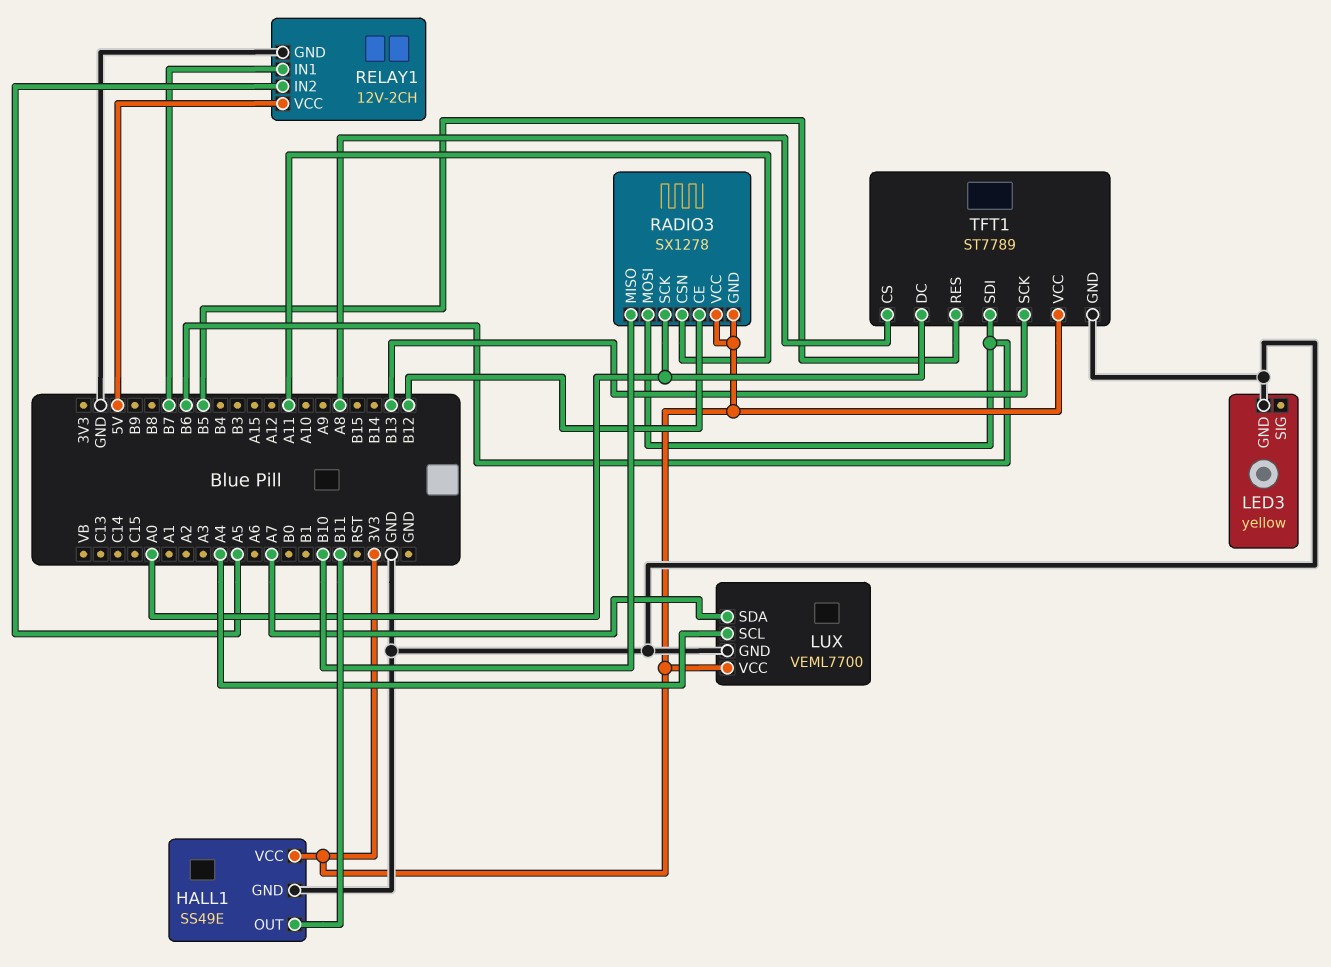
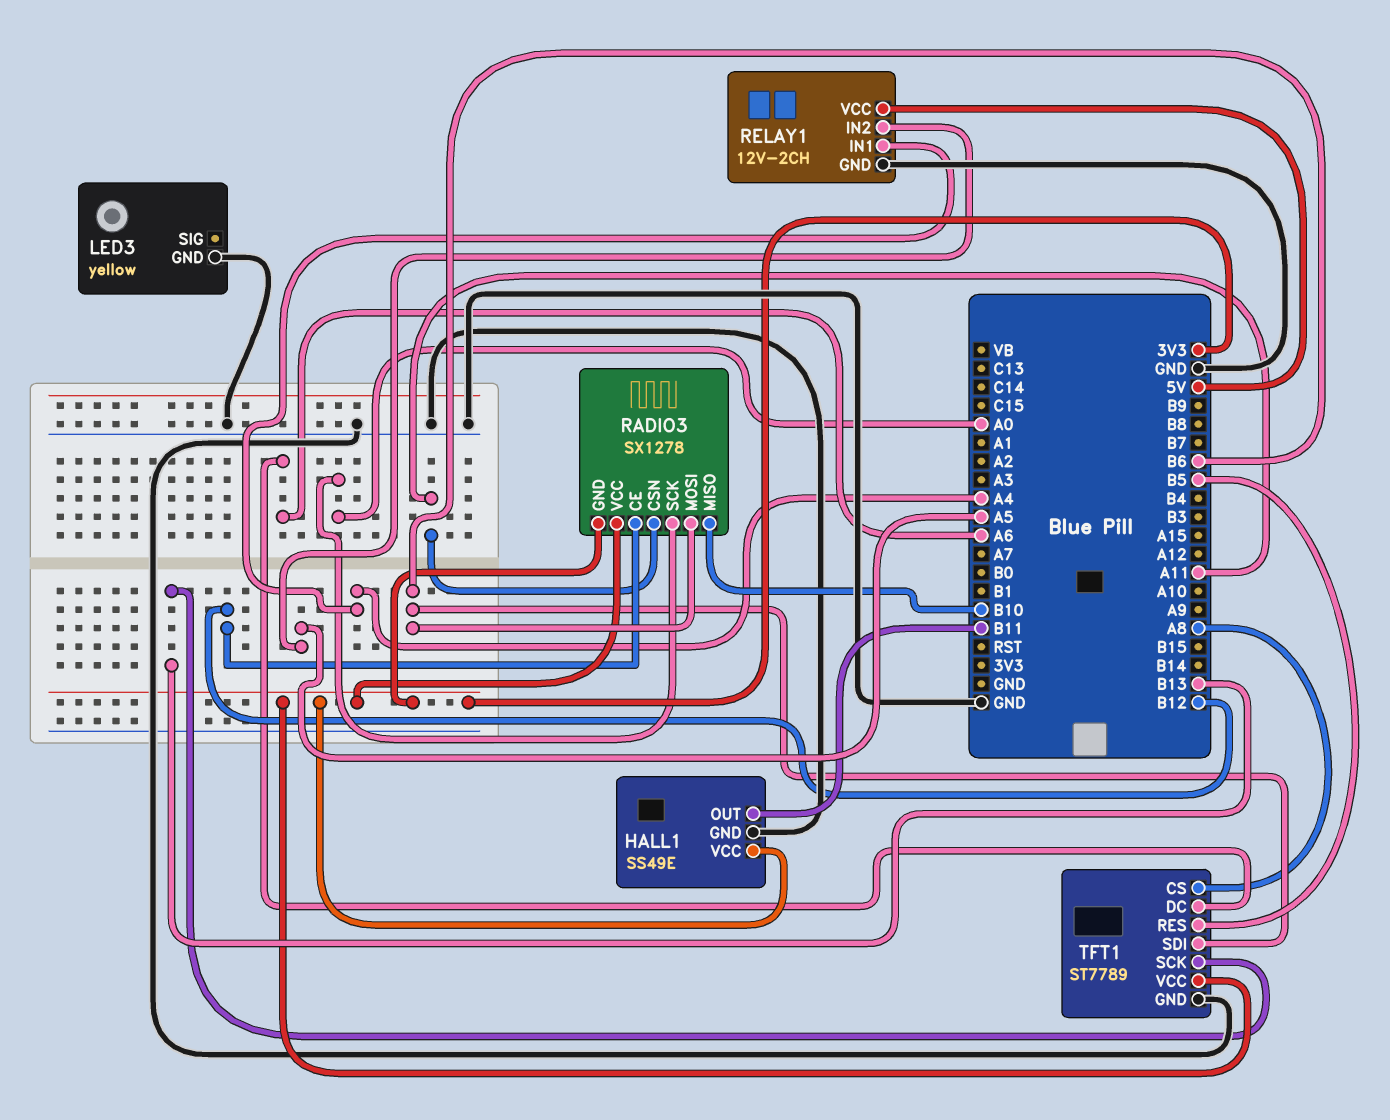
LUX: VEML7700 -> none
LUX pin GND: GND -> none
LUX pin SCL: A4 -> none
LUX pin SDA: A7 -> none
LUX pin VCC: 3V3 -> none
RELAY1 pin IN1: B7 -> A4
TFT1 pin DC: A0 -> A6

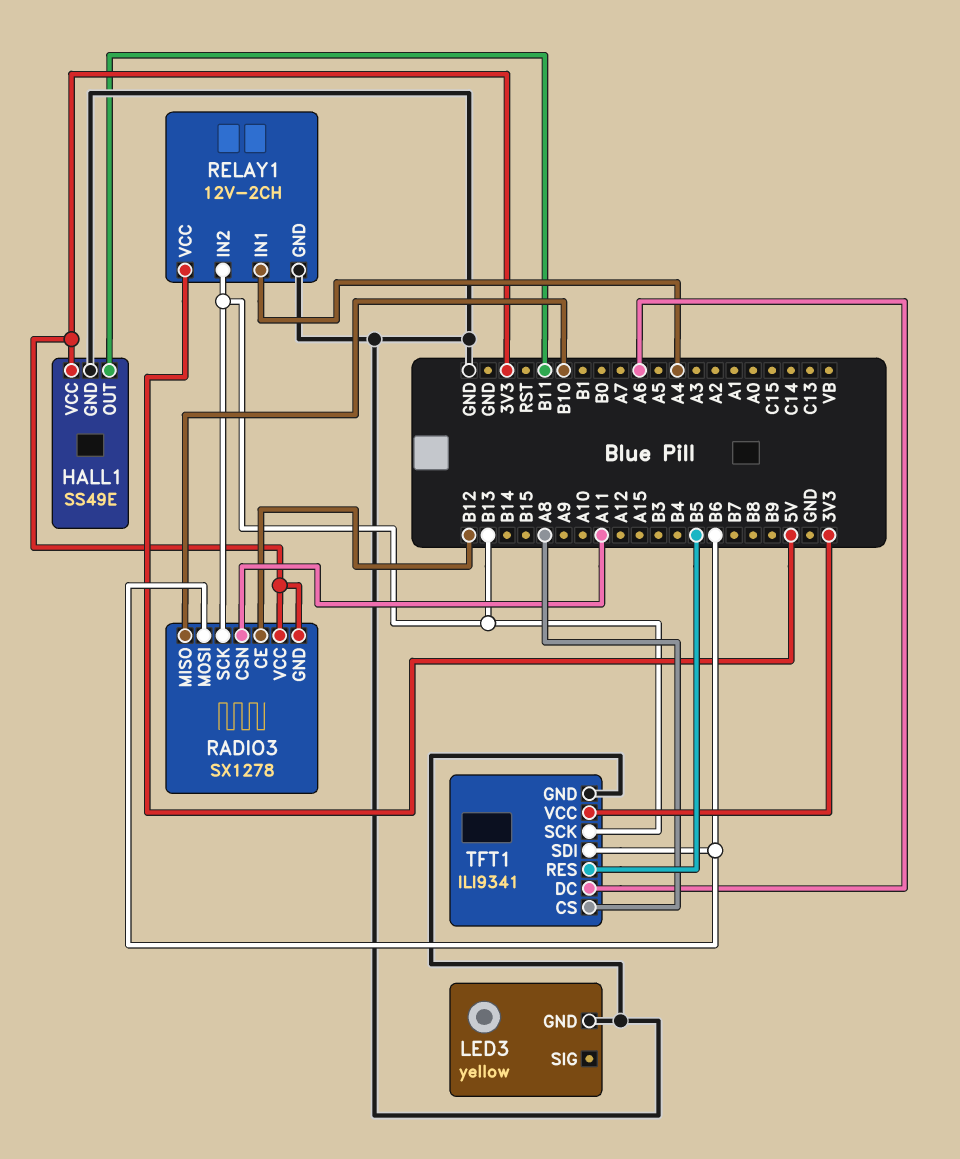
RADIO3 pin SCK: A0 -> B13
RELAY1 pin IN2: A5 -> B13
TFT1: ST7789 -> ILI9341

